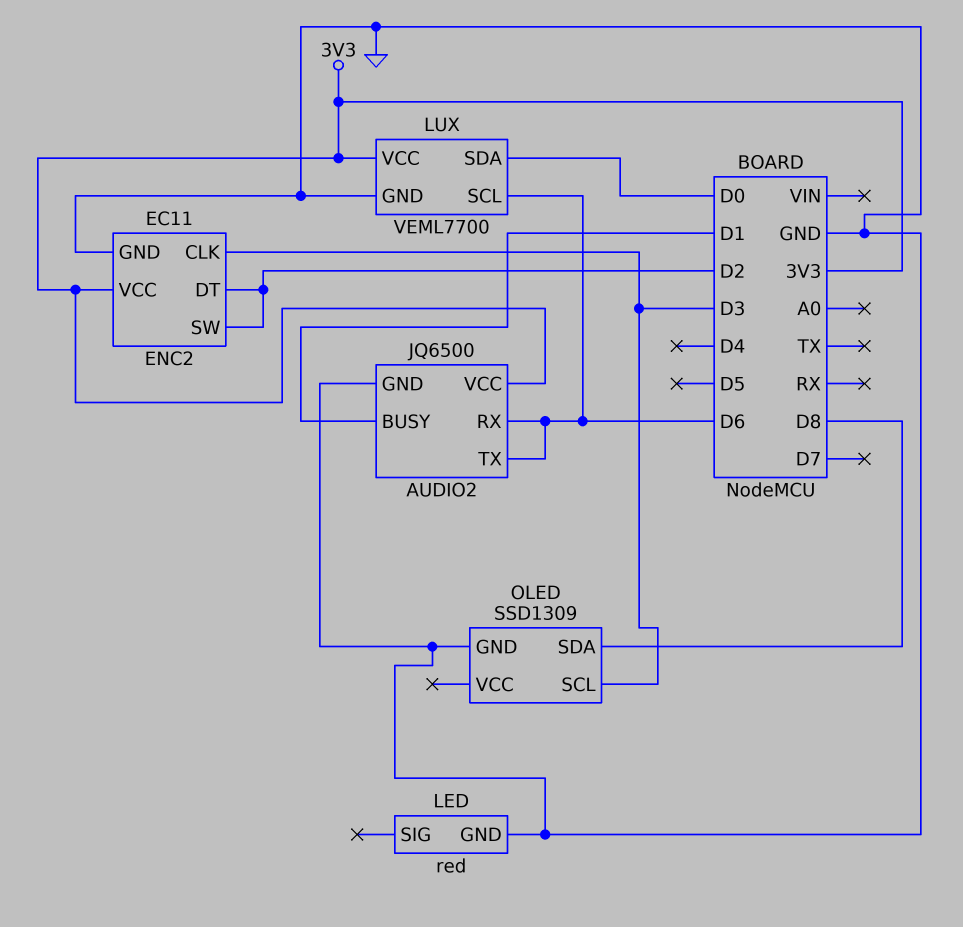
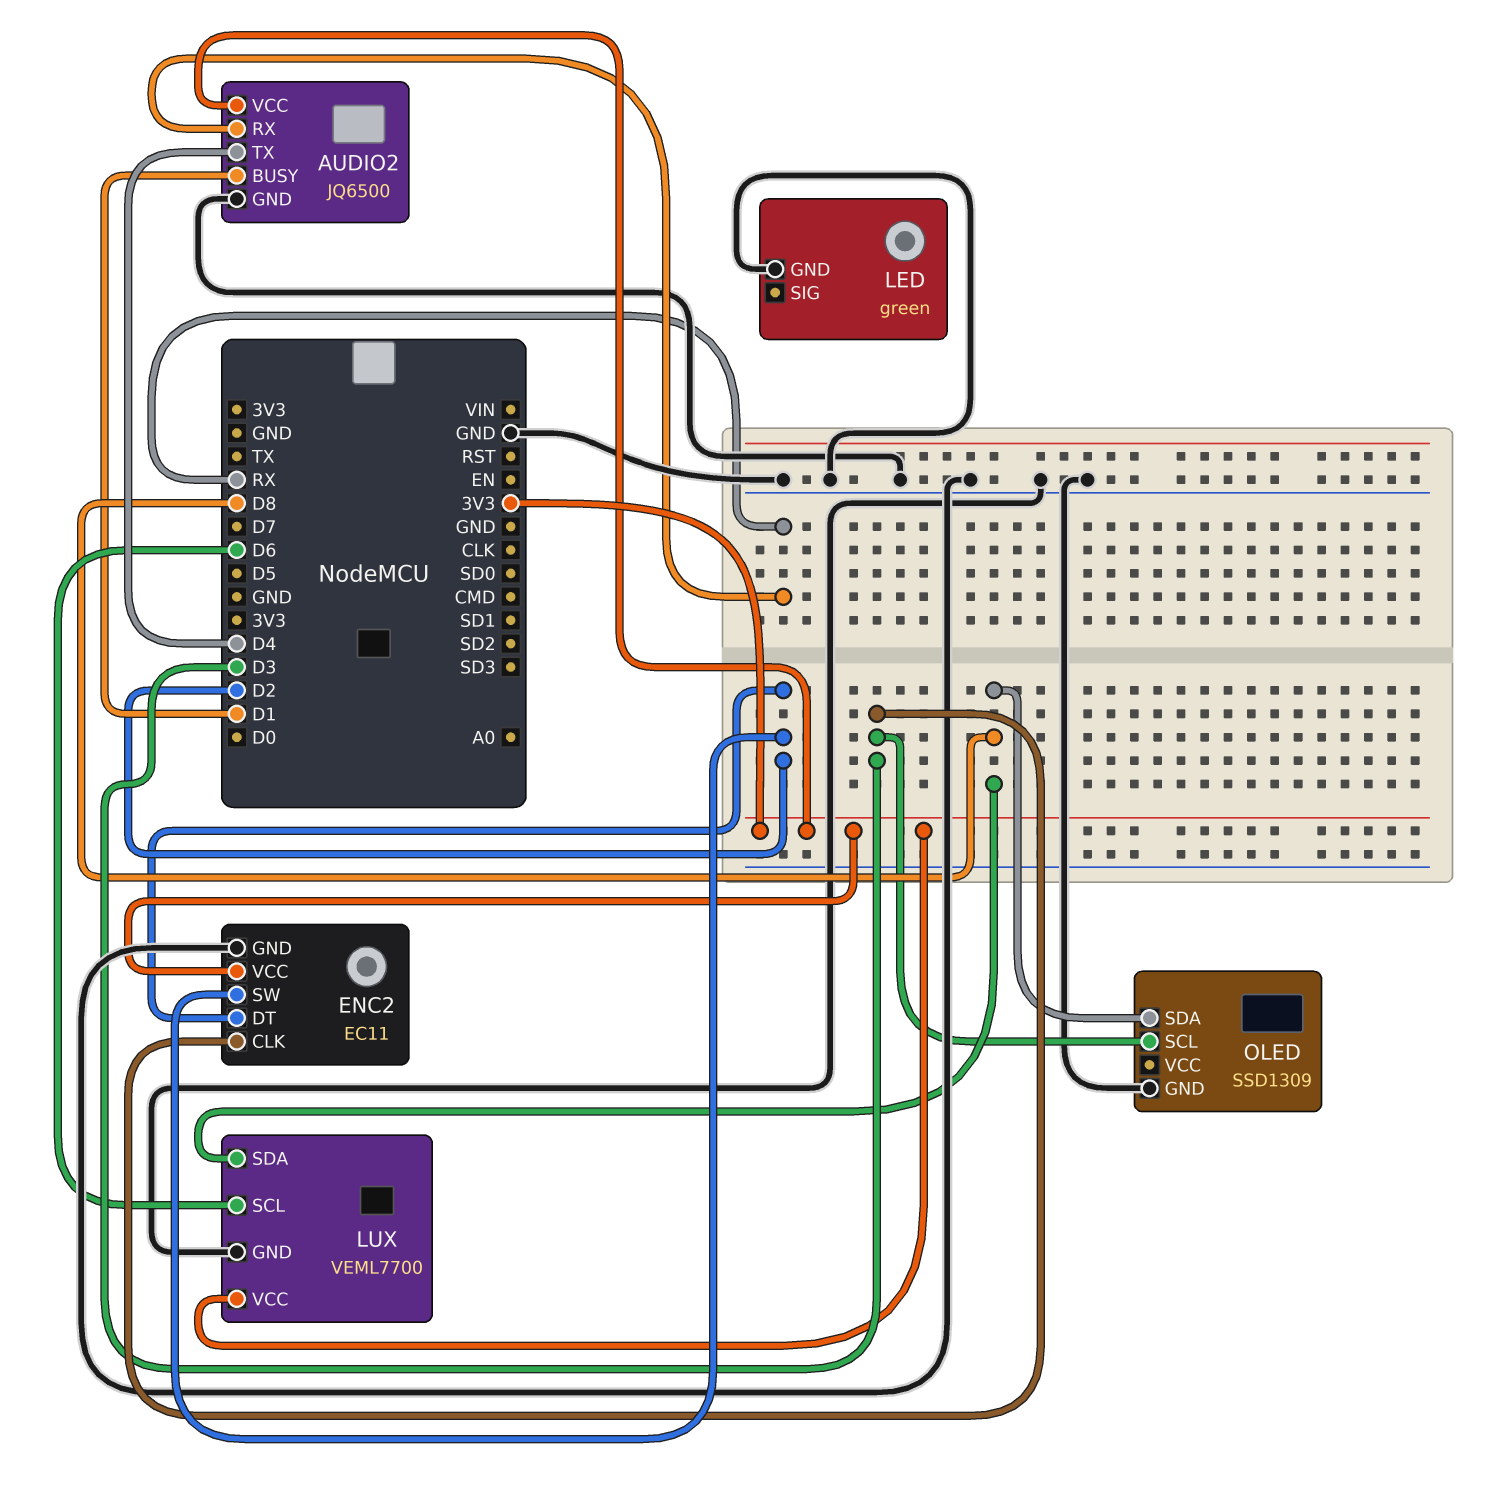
AUDIO2 pin RX: D6 -> RX
AUDIO2 pin TX: D6 -> D4
LED: red -> green
LUX pin SDA: D0 -> D8

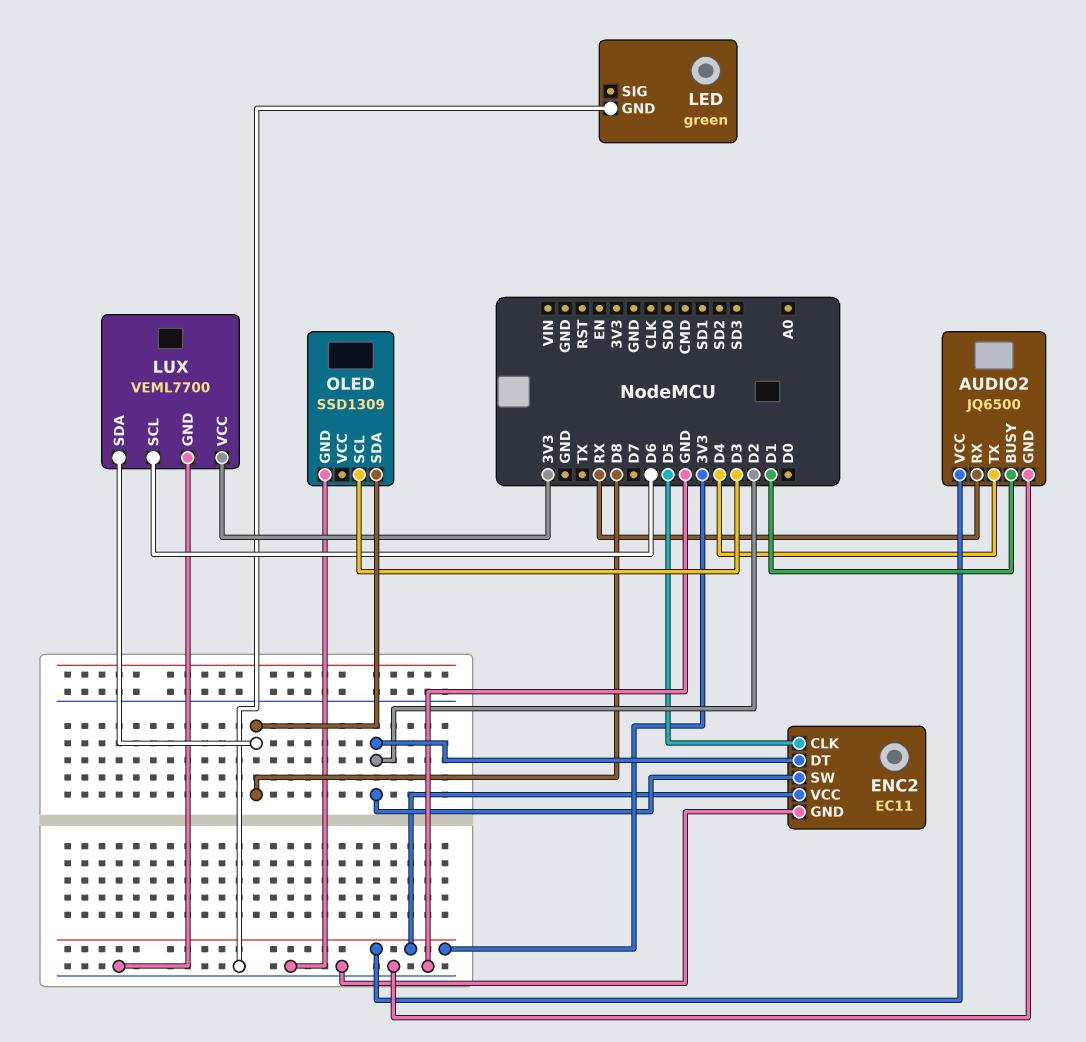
ENC2 pin CLK: D3 -> D5

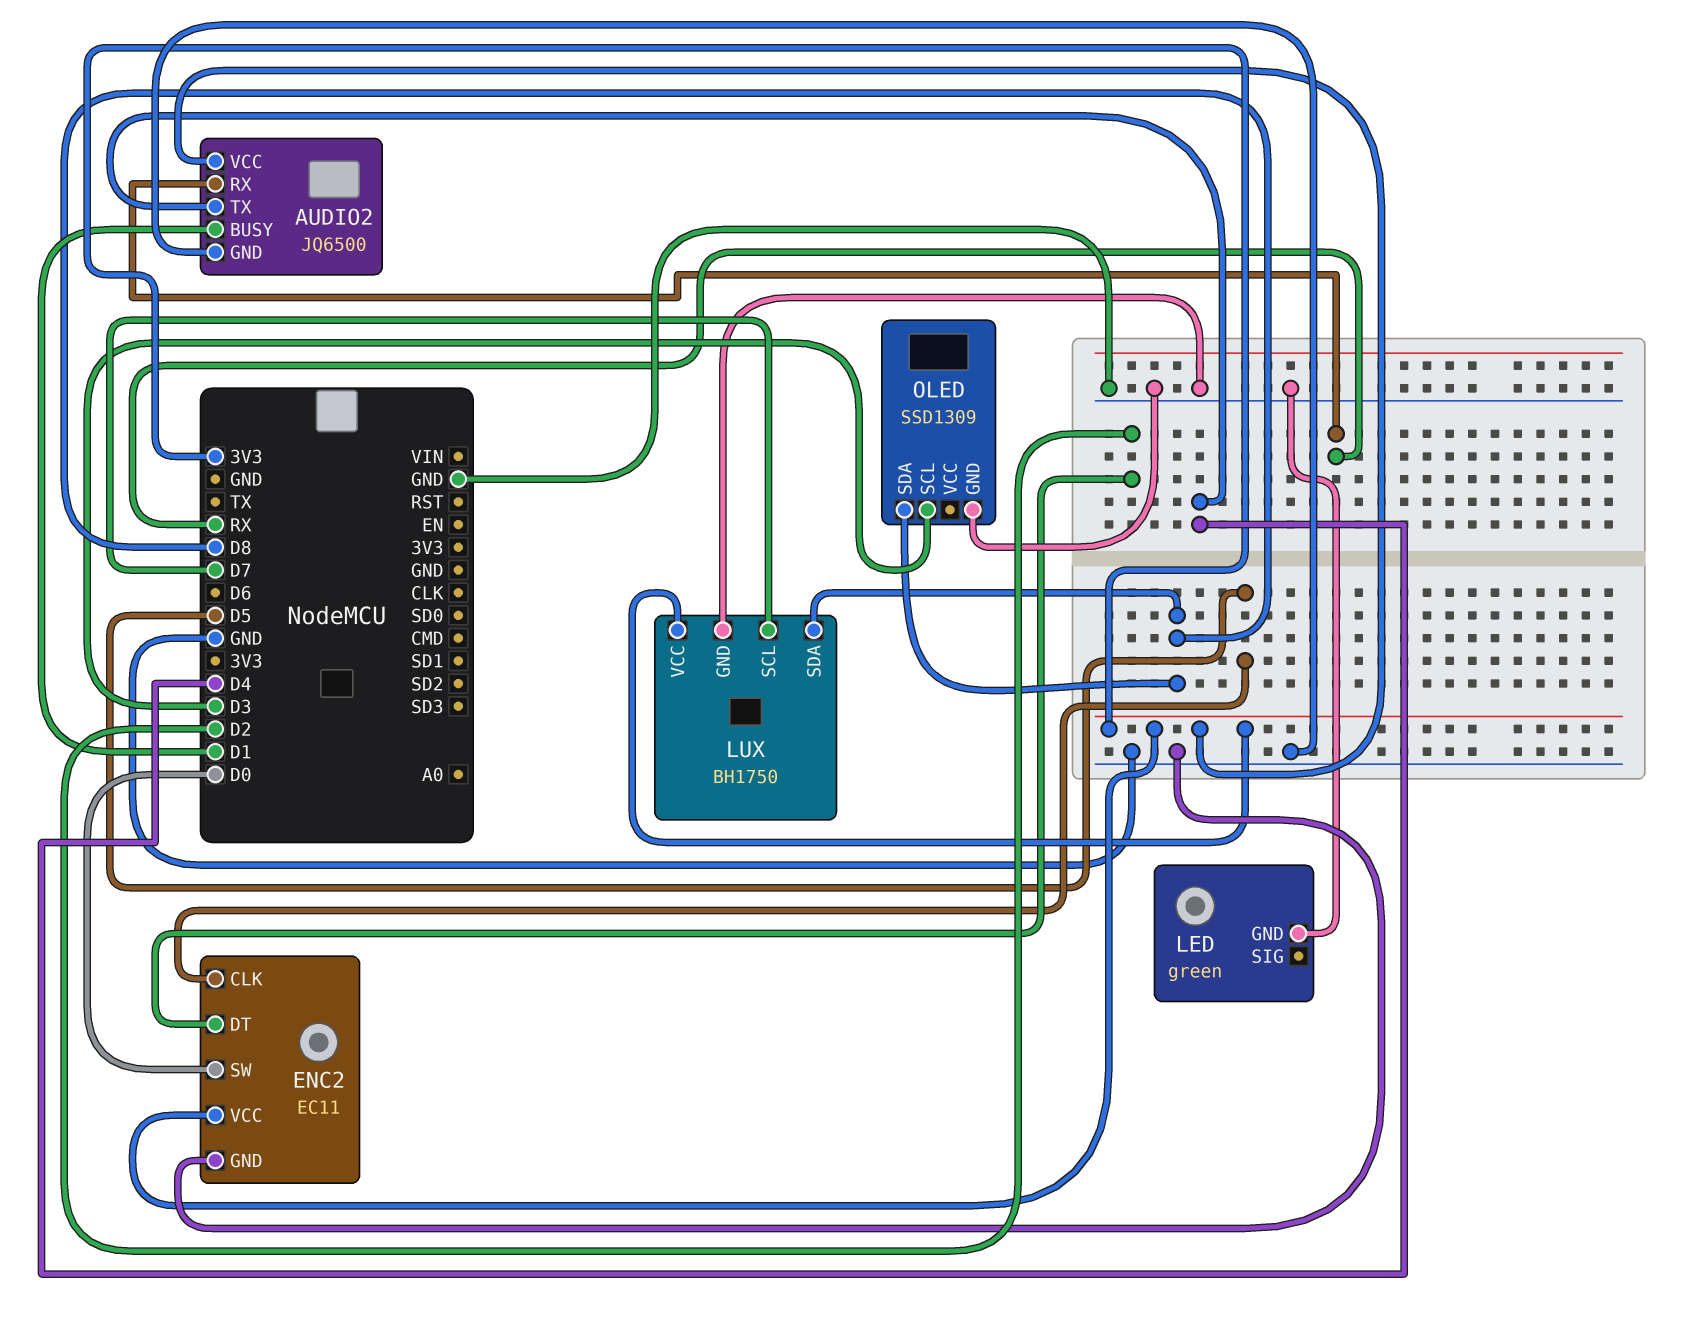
ENC2 pin SW: D2 -> D0
LUX: VEML7700 -> BH1750
LUX pin SCL: D6 -> D7

